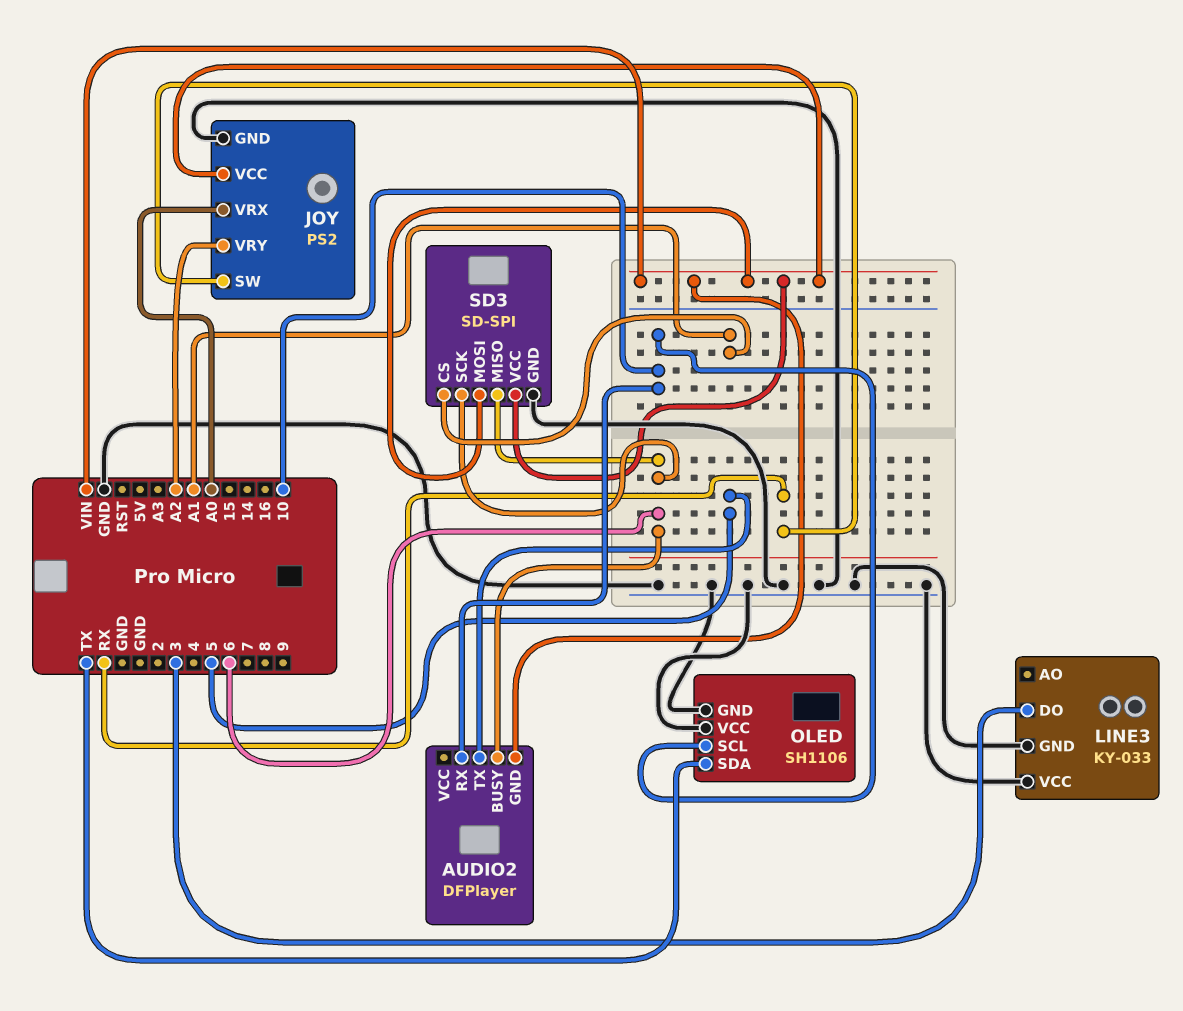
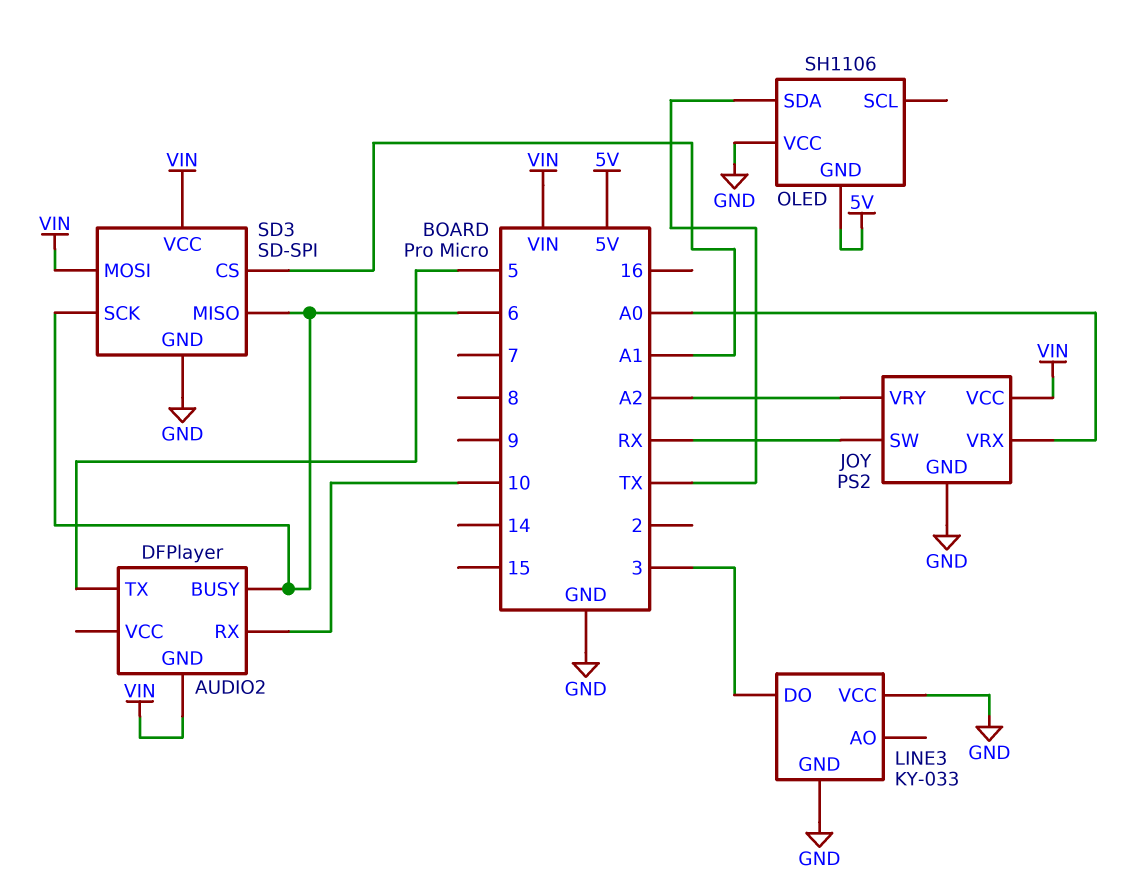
OLED pin GND: GND -> 5V
OLED pin SCL: 10 -> none

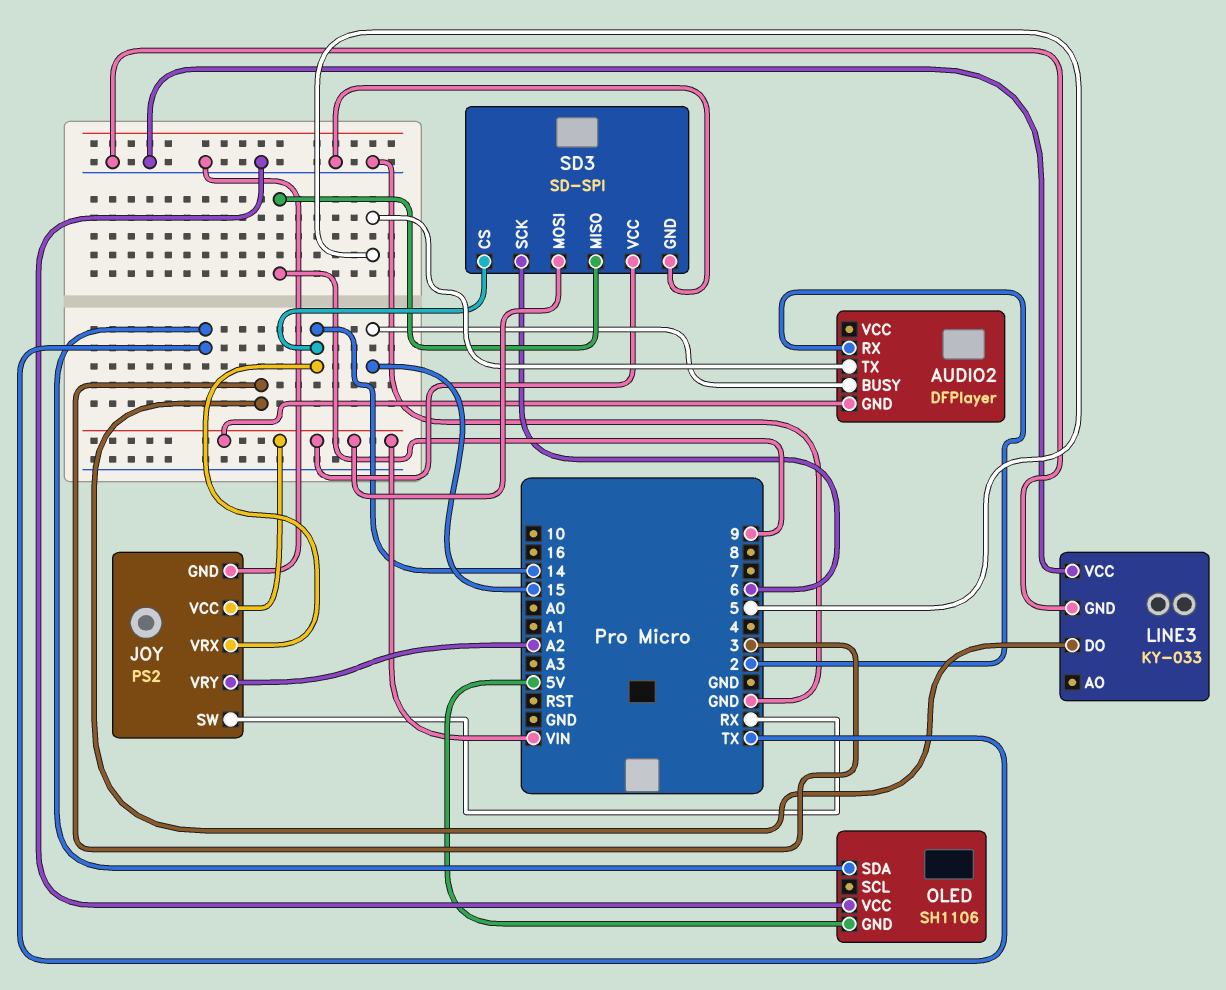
AUDIO2 pin BUSY: 6 -> 15
AUDIO2 pin RX: 10 -> 2
JOY pin VRX: A0 -> 14
SD3 pin CS: A1 -> 14
SD3 pin MISO: 6 -> 9

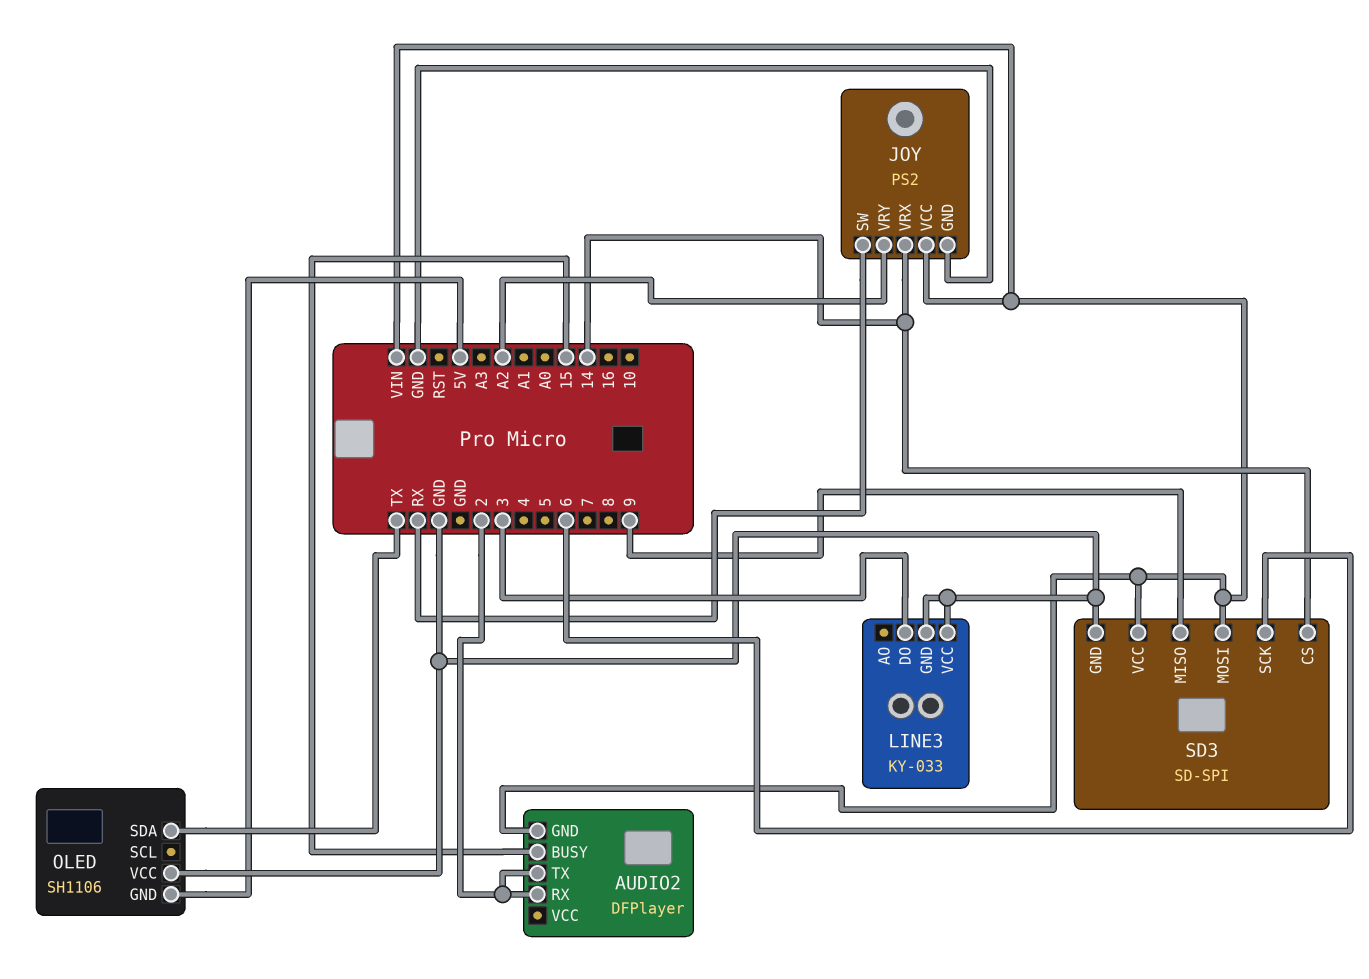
AUDIO2 pin TX: 5 -> 2

